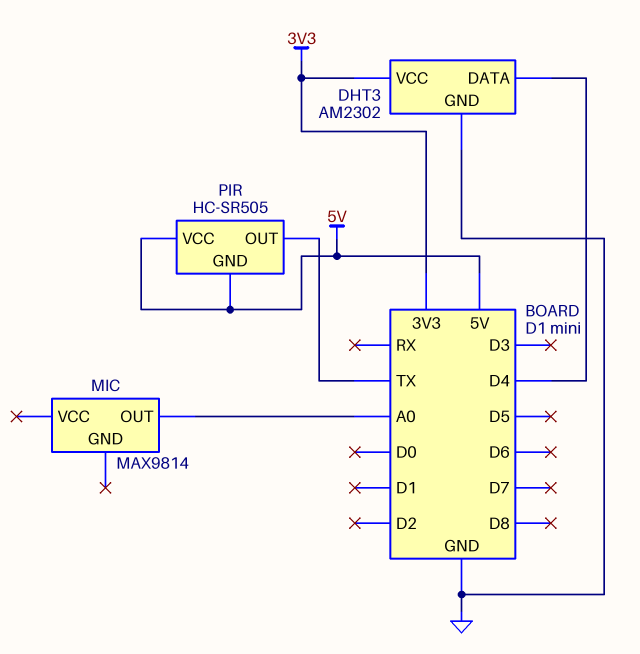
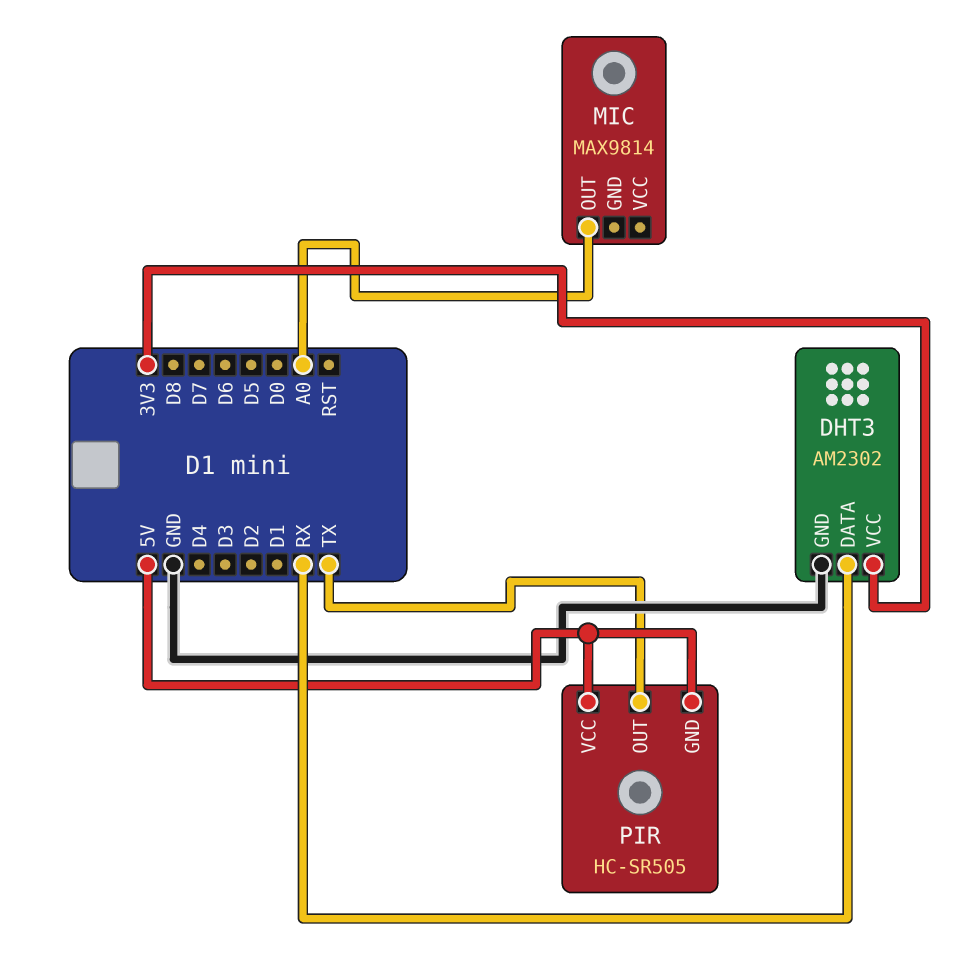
DHT3 pin DATA: D4 -> RX

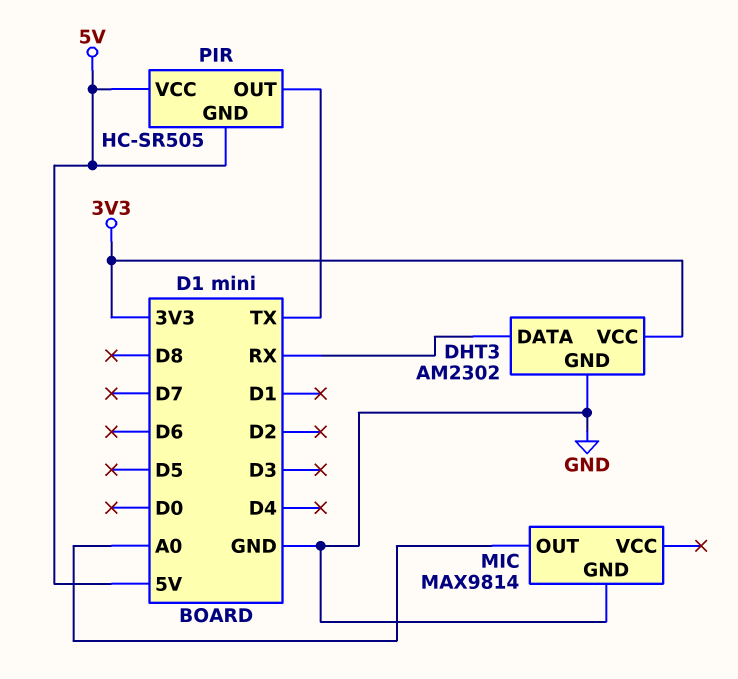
MIC pin GND: none -> GND

